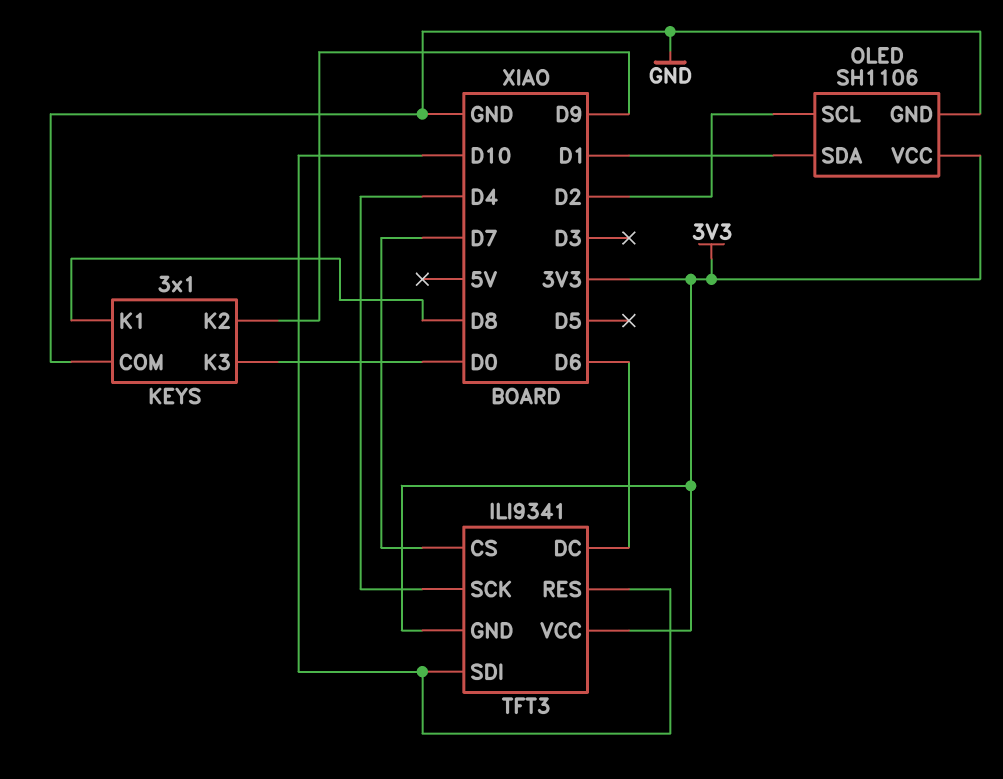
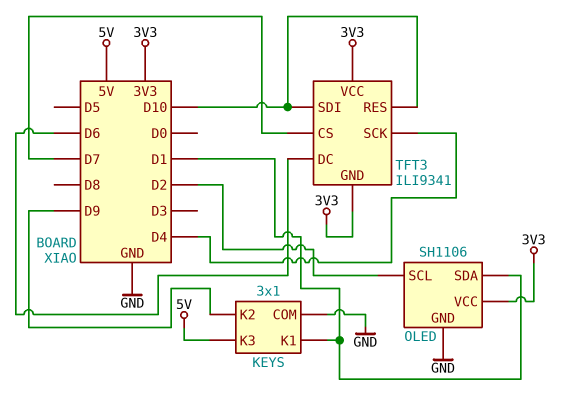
KEYS pin K1: D8 -> D1
KEYS pin K3: D0 -> 5V

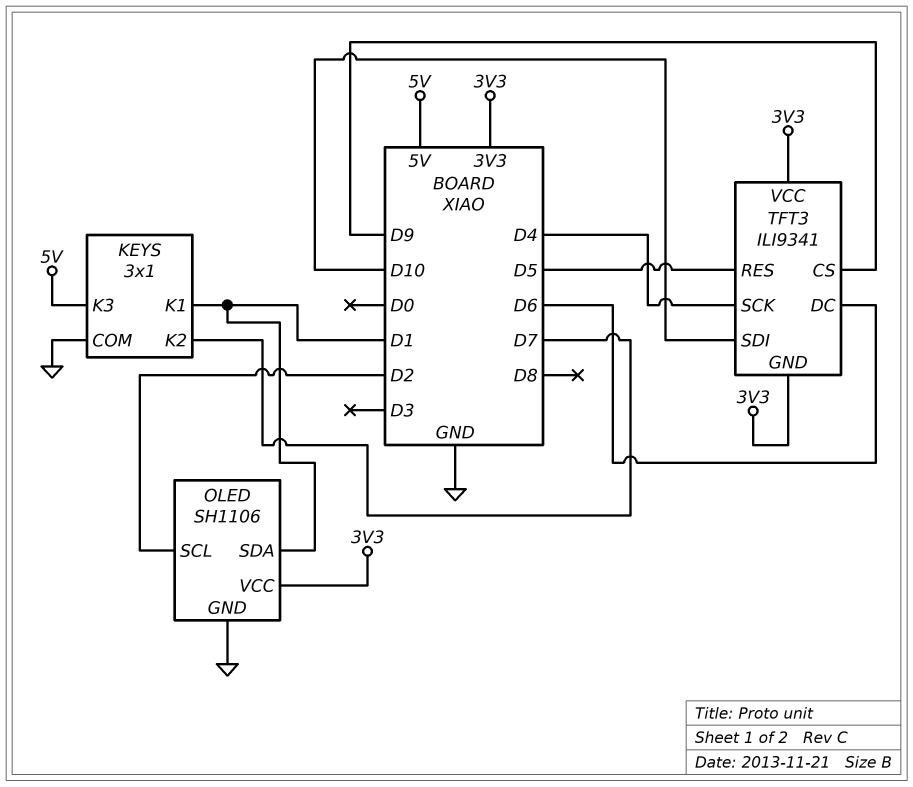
KEYS pin K2: D9 -> D7
TFT3 pin CS: D7 -> D9
TFT3 pin RES: D10 -> D5

